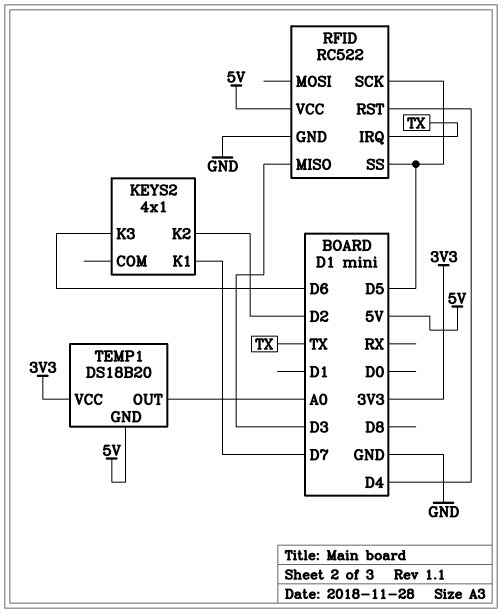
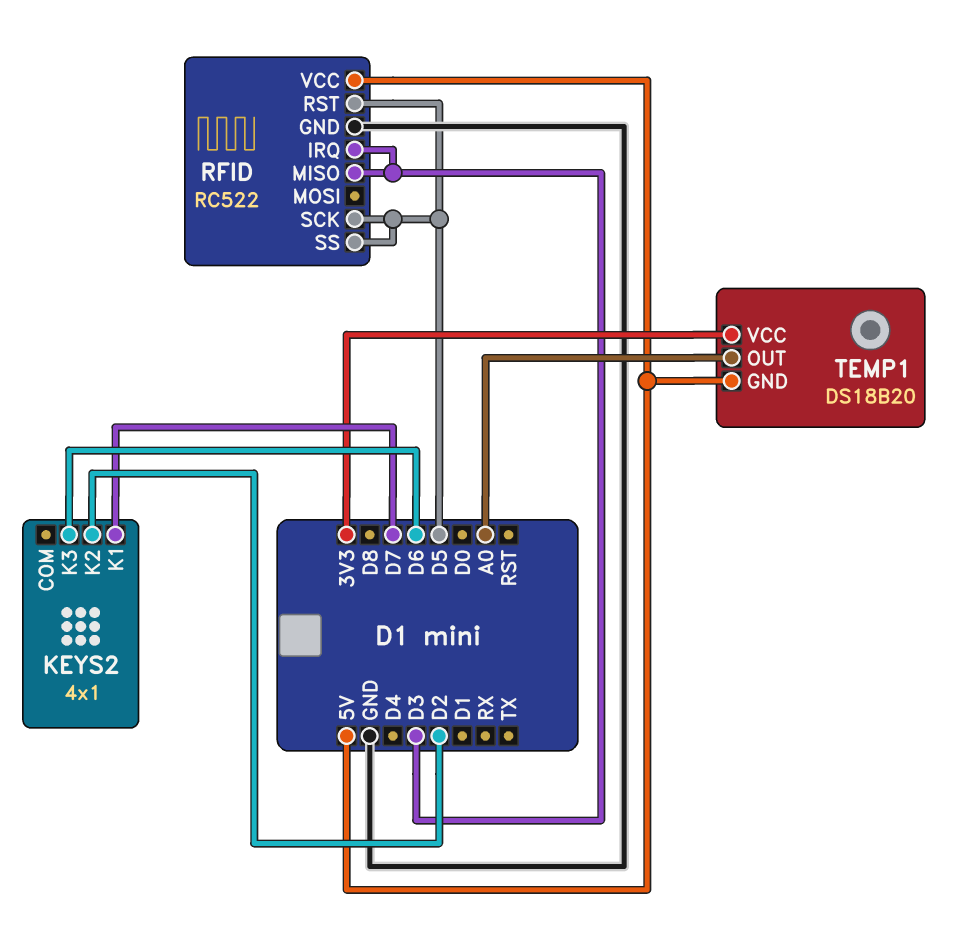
RFID pin IRQ: TX -> D3
RFID pin RST: D4 -> D5

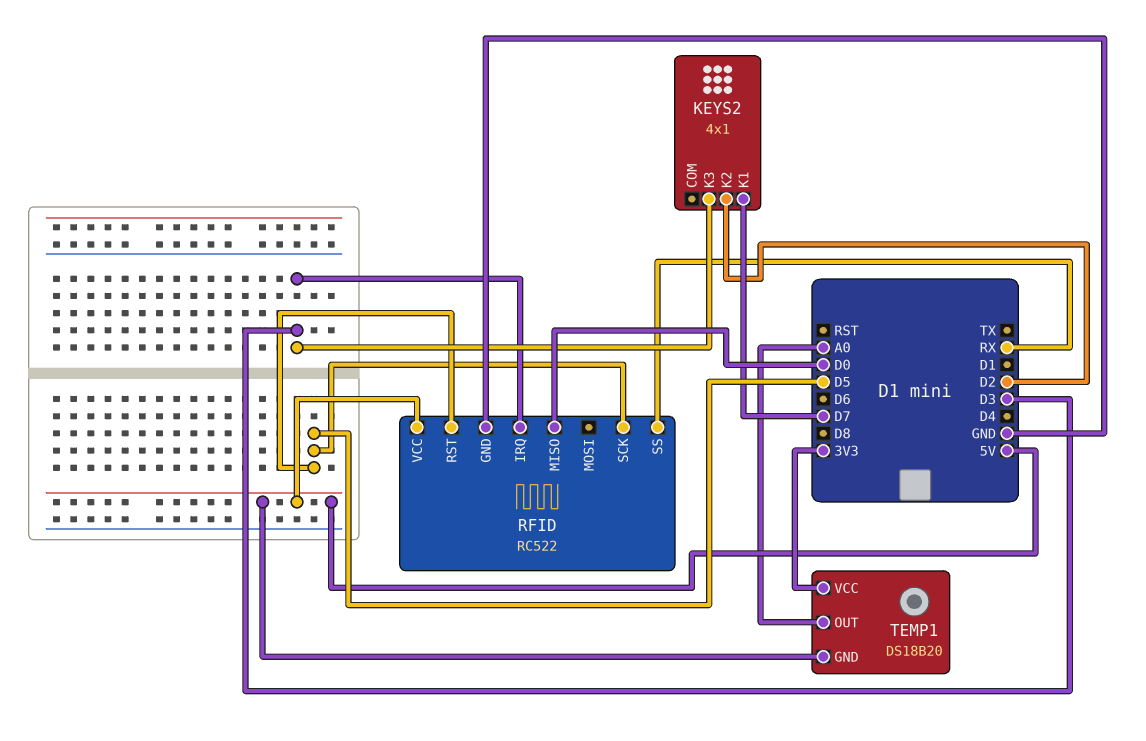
KEYS2 pin K3: D6 -> D3
RFID pin MISO: D3 -> D0
RFID pin SS: D5 -> RX

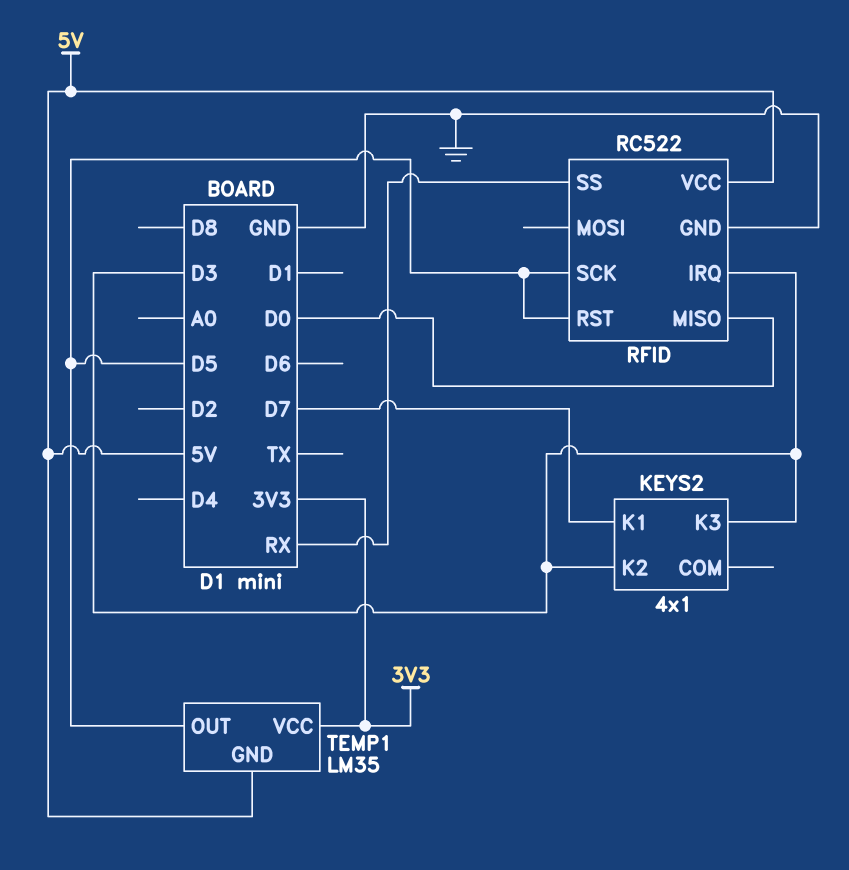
KEYS2 pin K2: D2 -> D3
TEMP1: DS18B20 -> LM35
TEMP1 pin OUT: A0 -> D5

